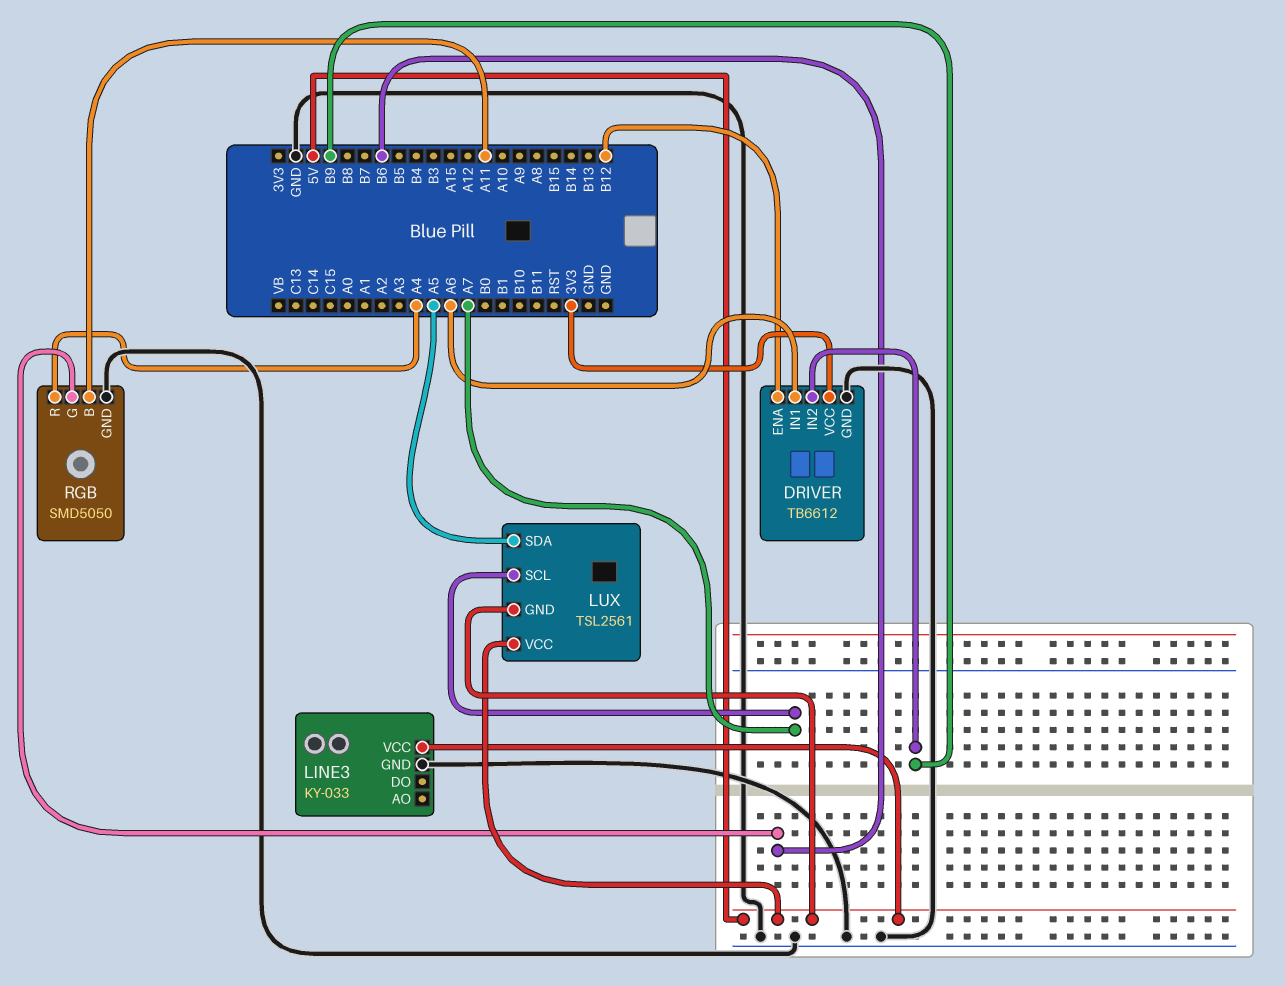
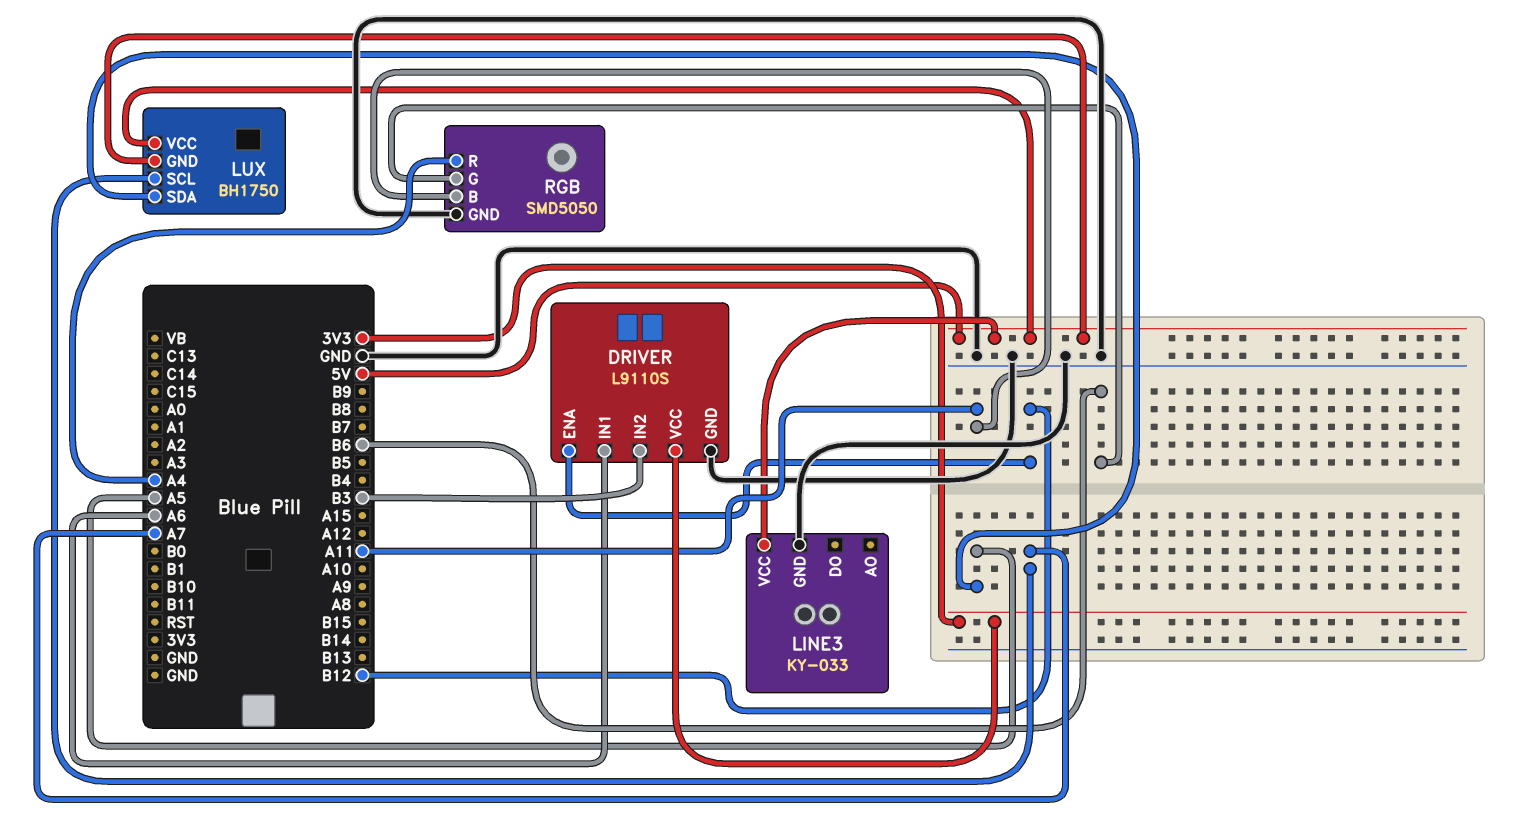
DRIVER: TB6612 -> L9110S
DRIVER pin IN2: B9 -> B3
LUX: TSL2561 -> BH1750

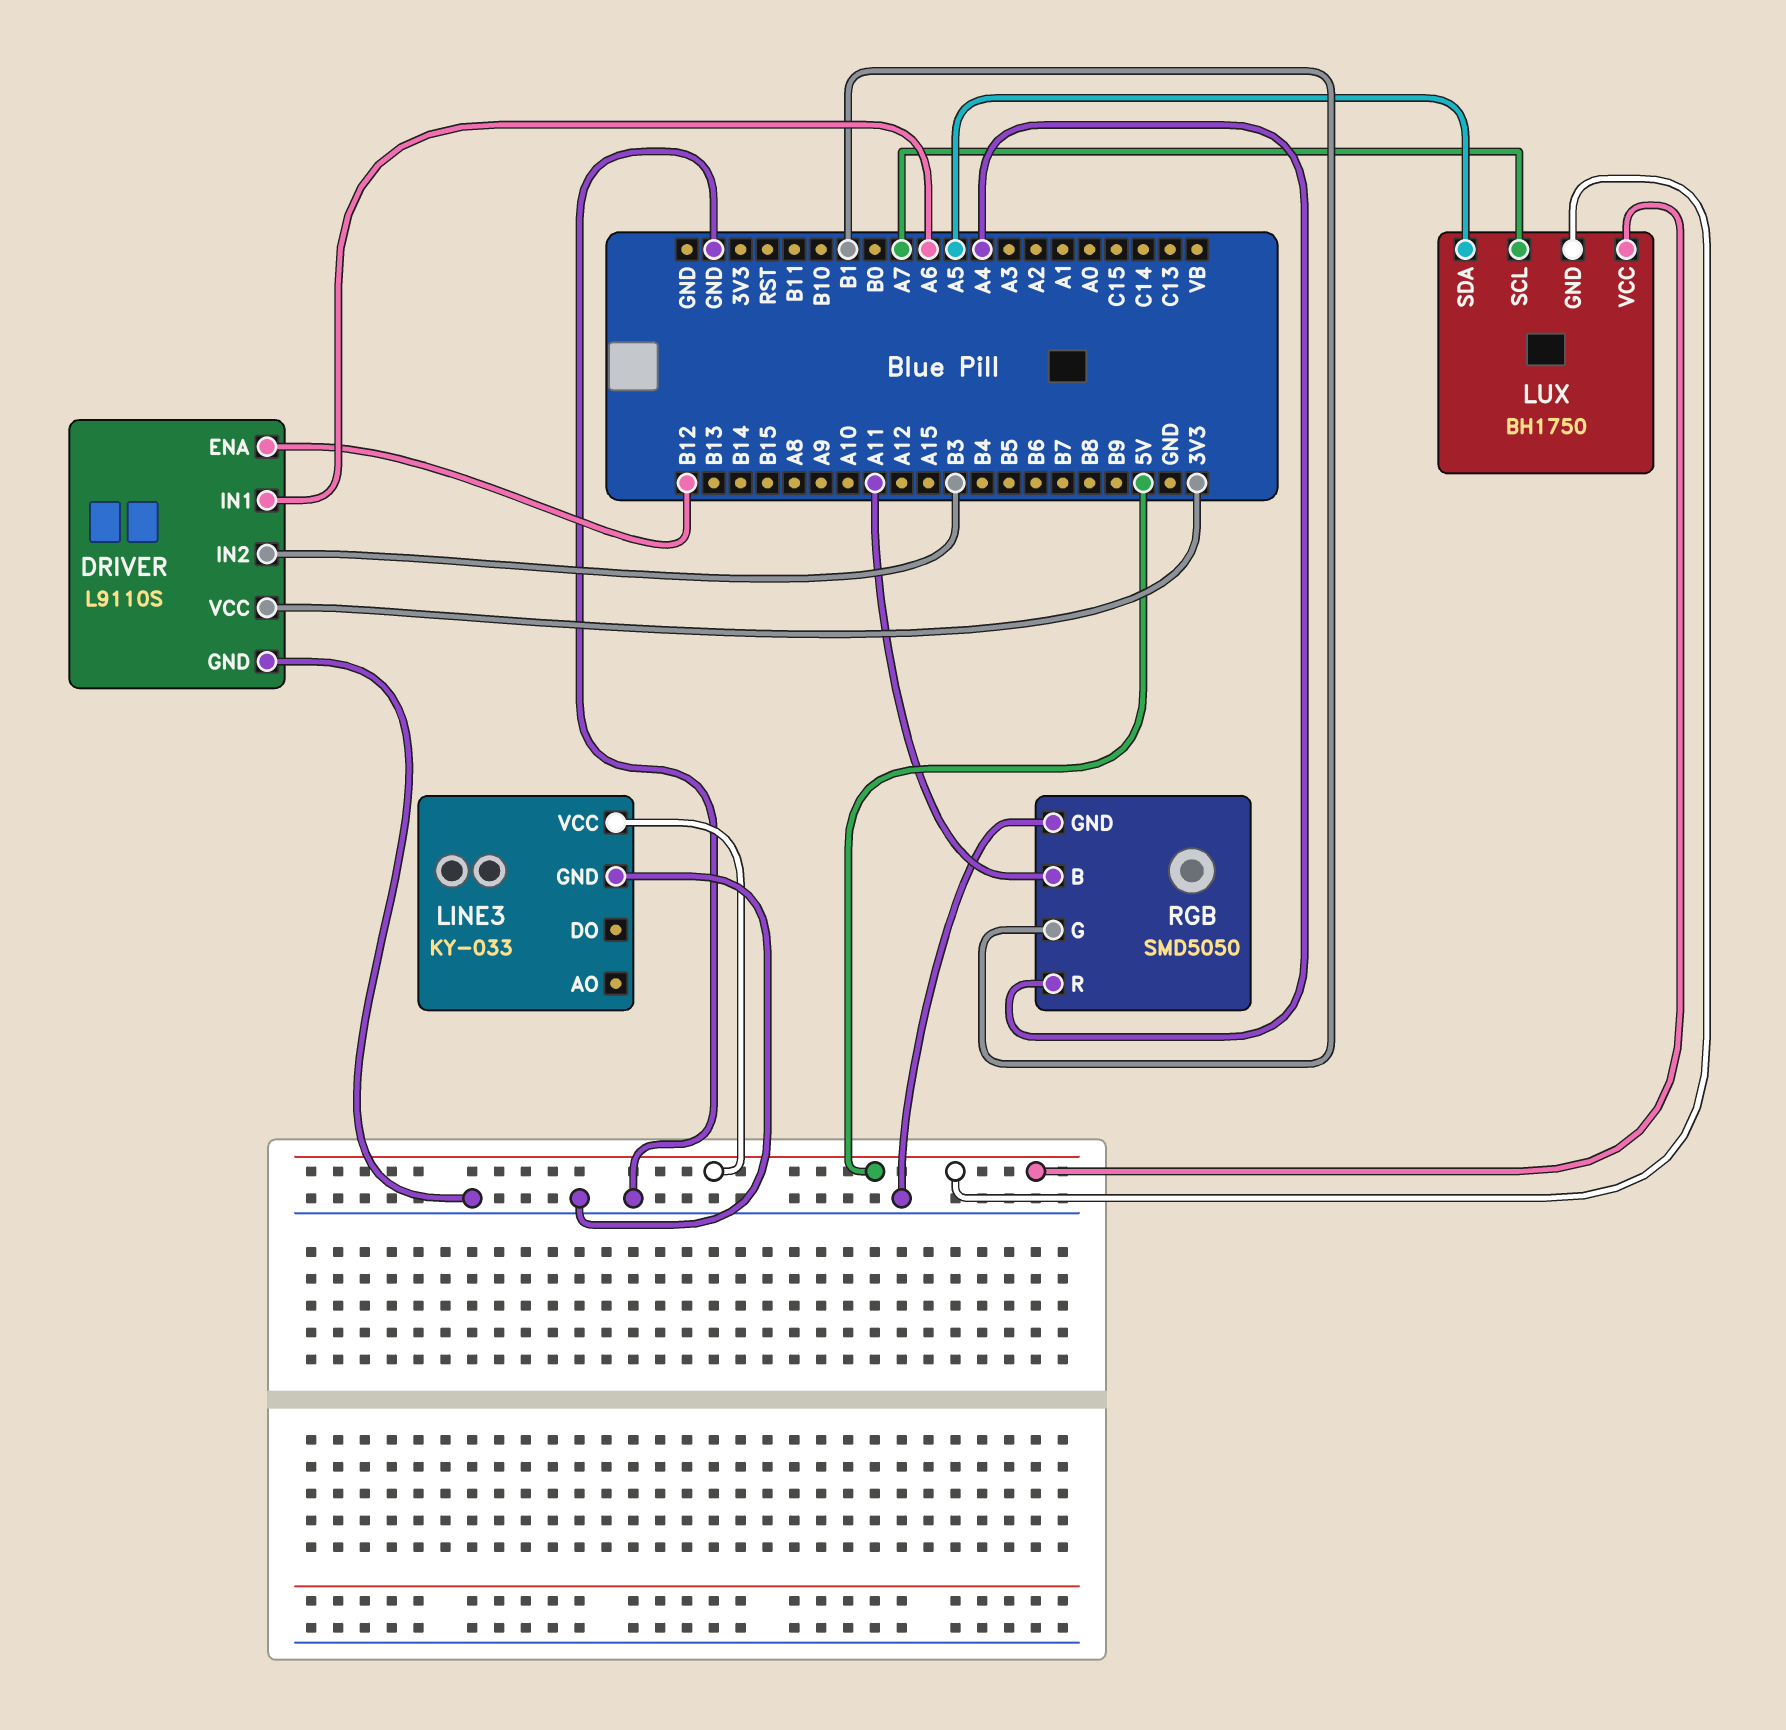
RGB pin G: B6 -> B1

